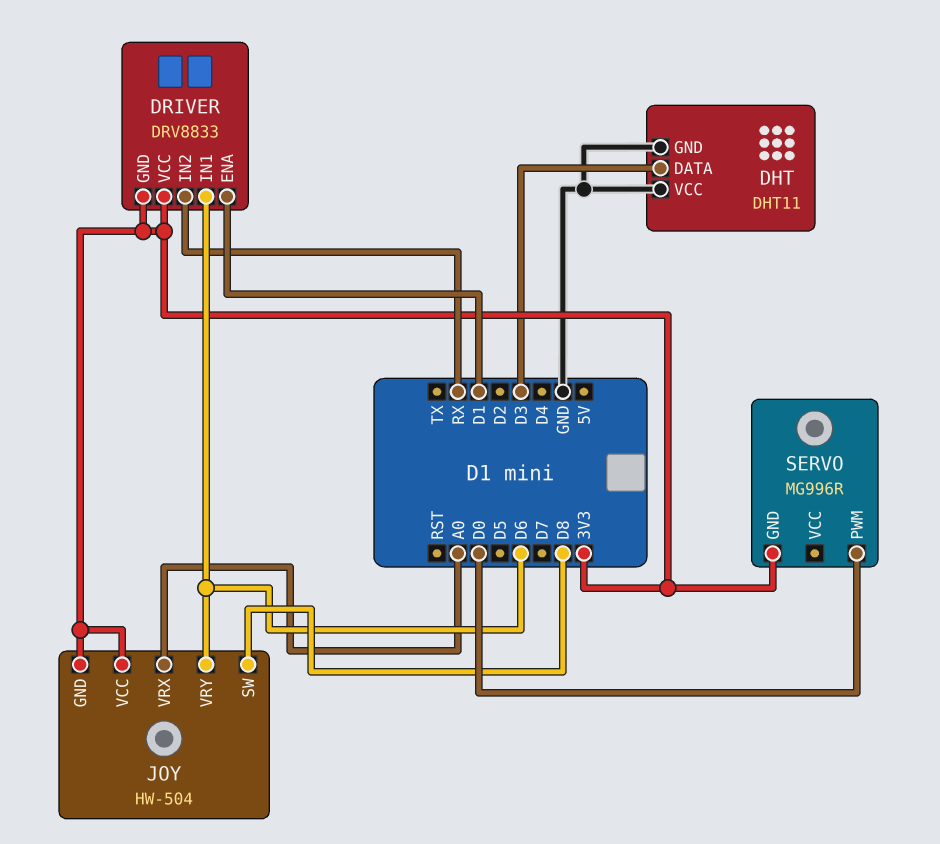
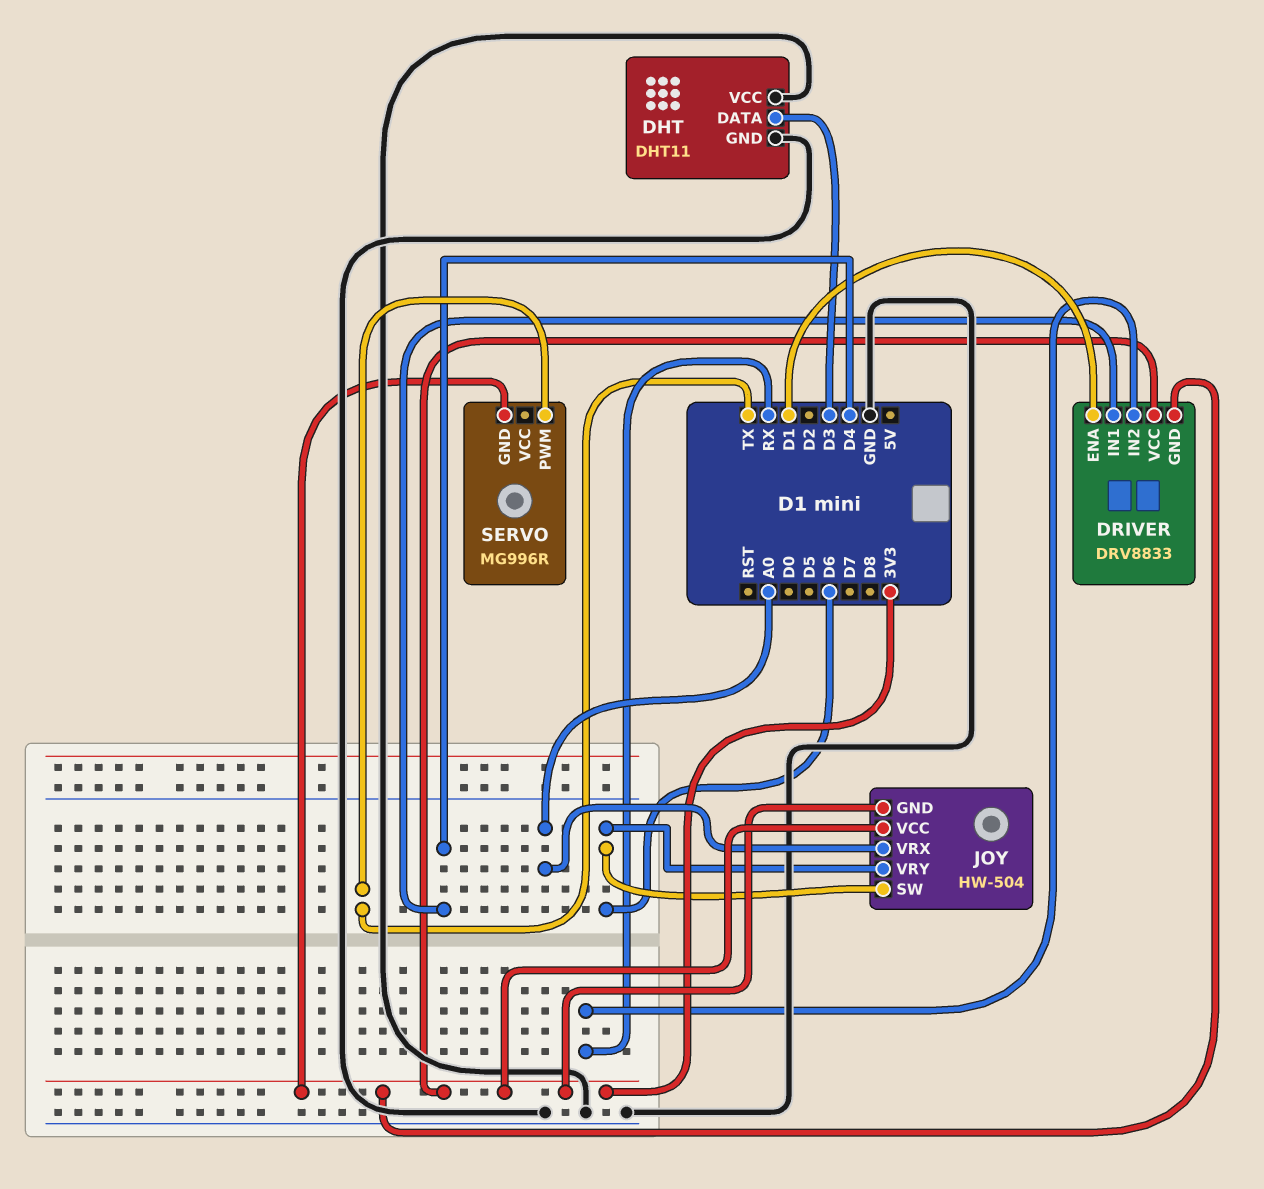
DRIVER pin IN1: D6 -> D4
JOY pin SW: D8 -> D6
SERVO pin PWM: D0 -> TX

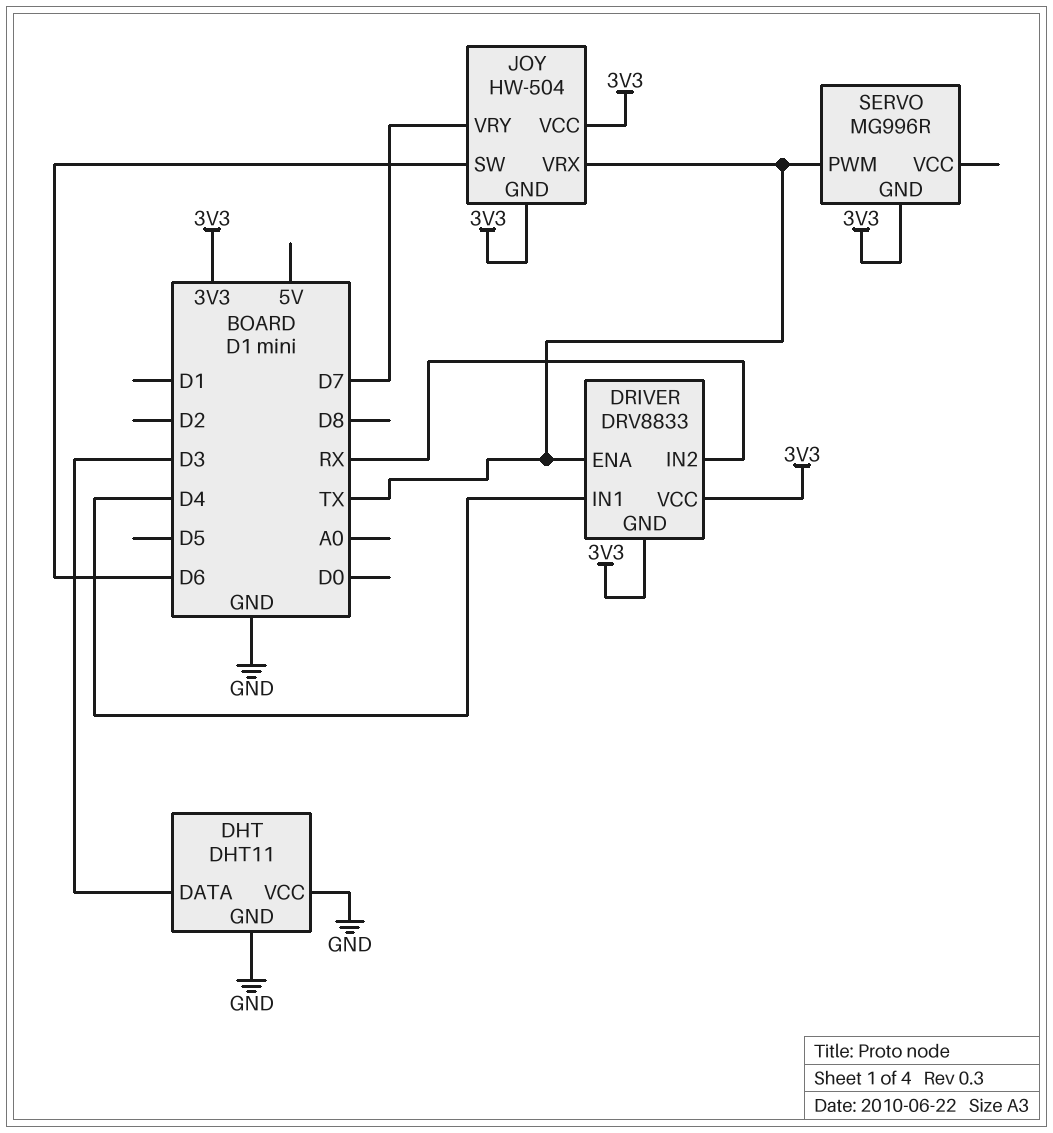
DRIVER pin ENA: D1 -> TX
JOY pin VRX: A0 -> TX
JOY pin VRY: D6 -> D7

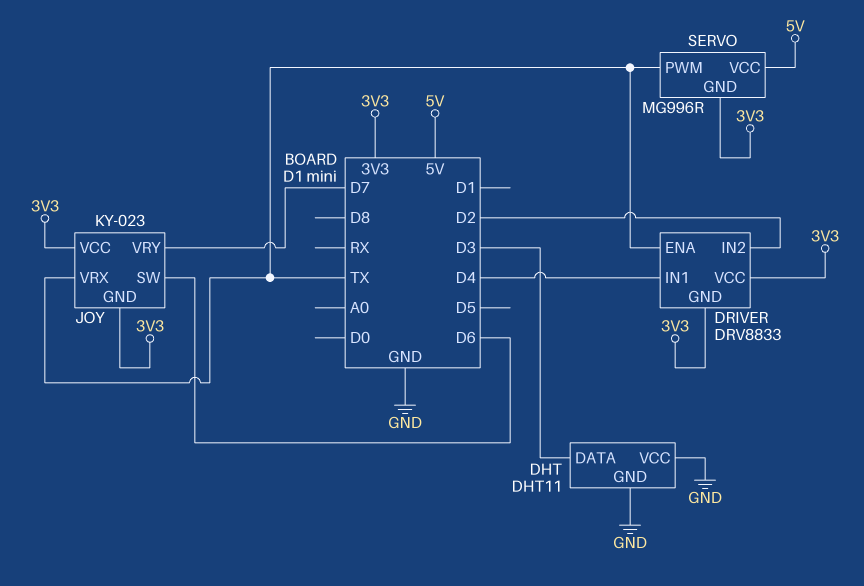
DRIVER pin IN2: RX -> D2
JOY: HW-504 -> KY-023
SERVO pin VCC: none -> 5V

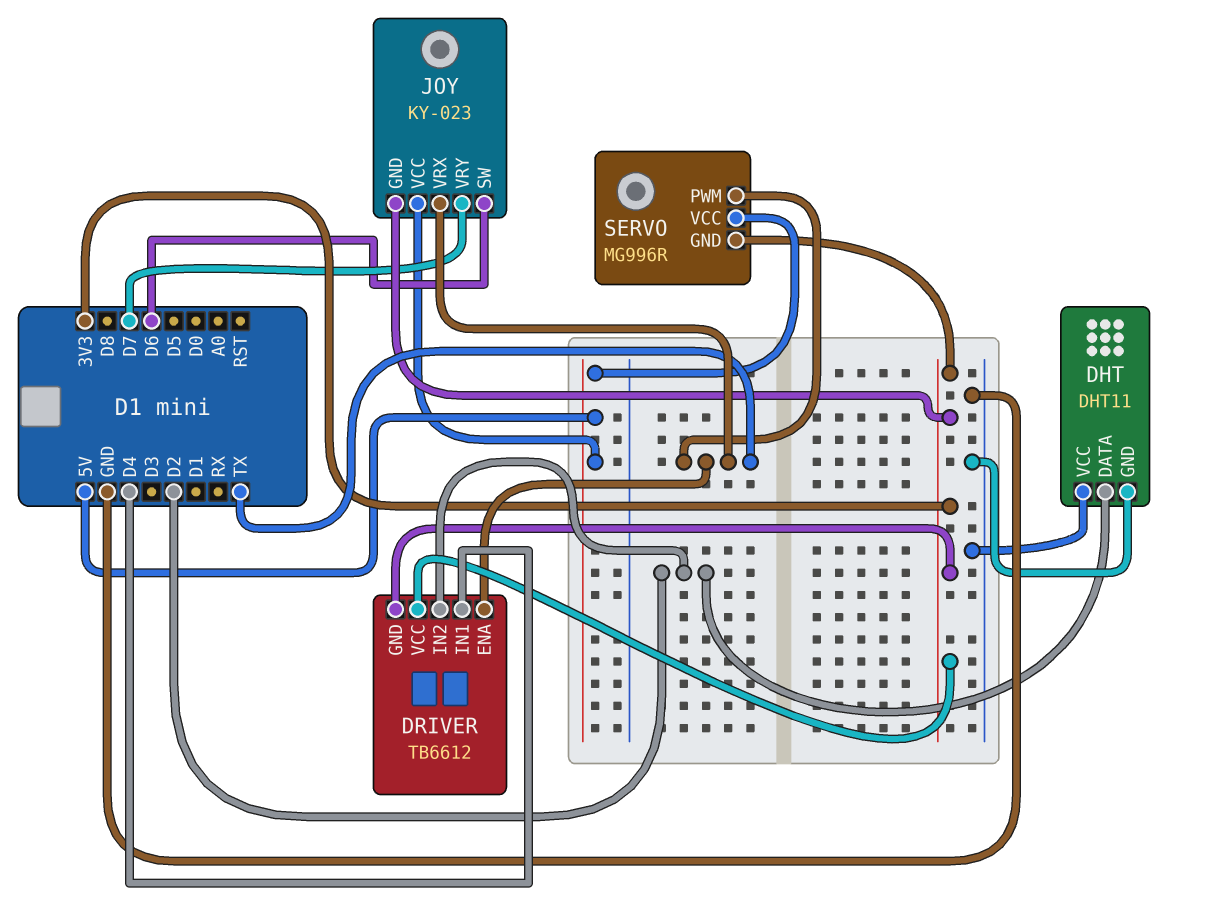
DHT pin DATA: D3 -> D2
DRIVER: DRV8833 -> TB6612
JOY pin VCC: 3V3 -> 5V

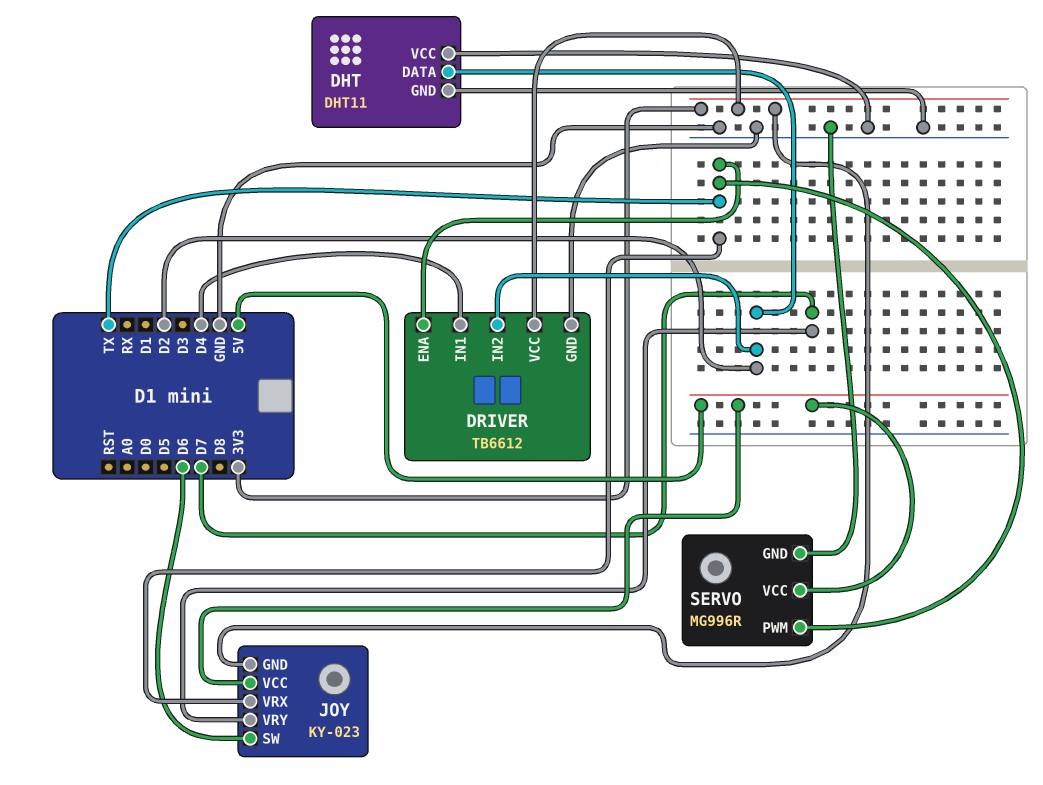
DRIVER pin GND: 3V3 -> GND
SERVO pin GND: 3V3 -> GND

